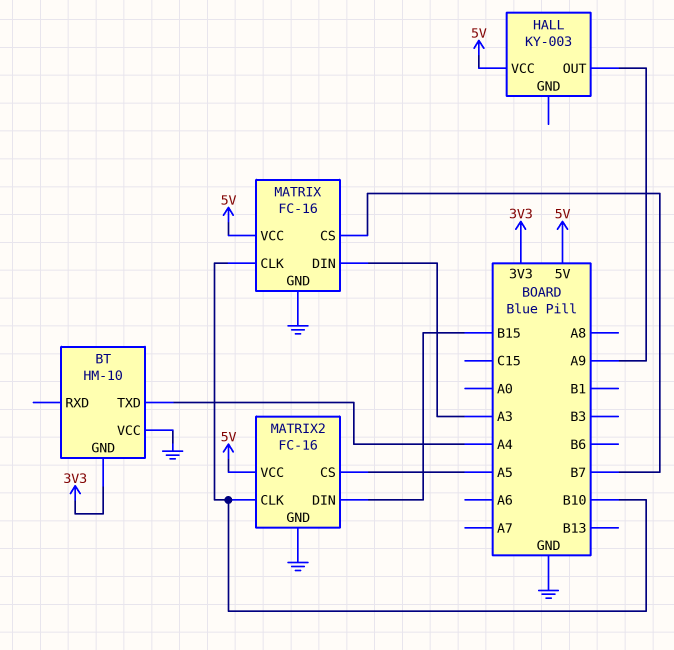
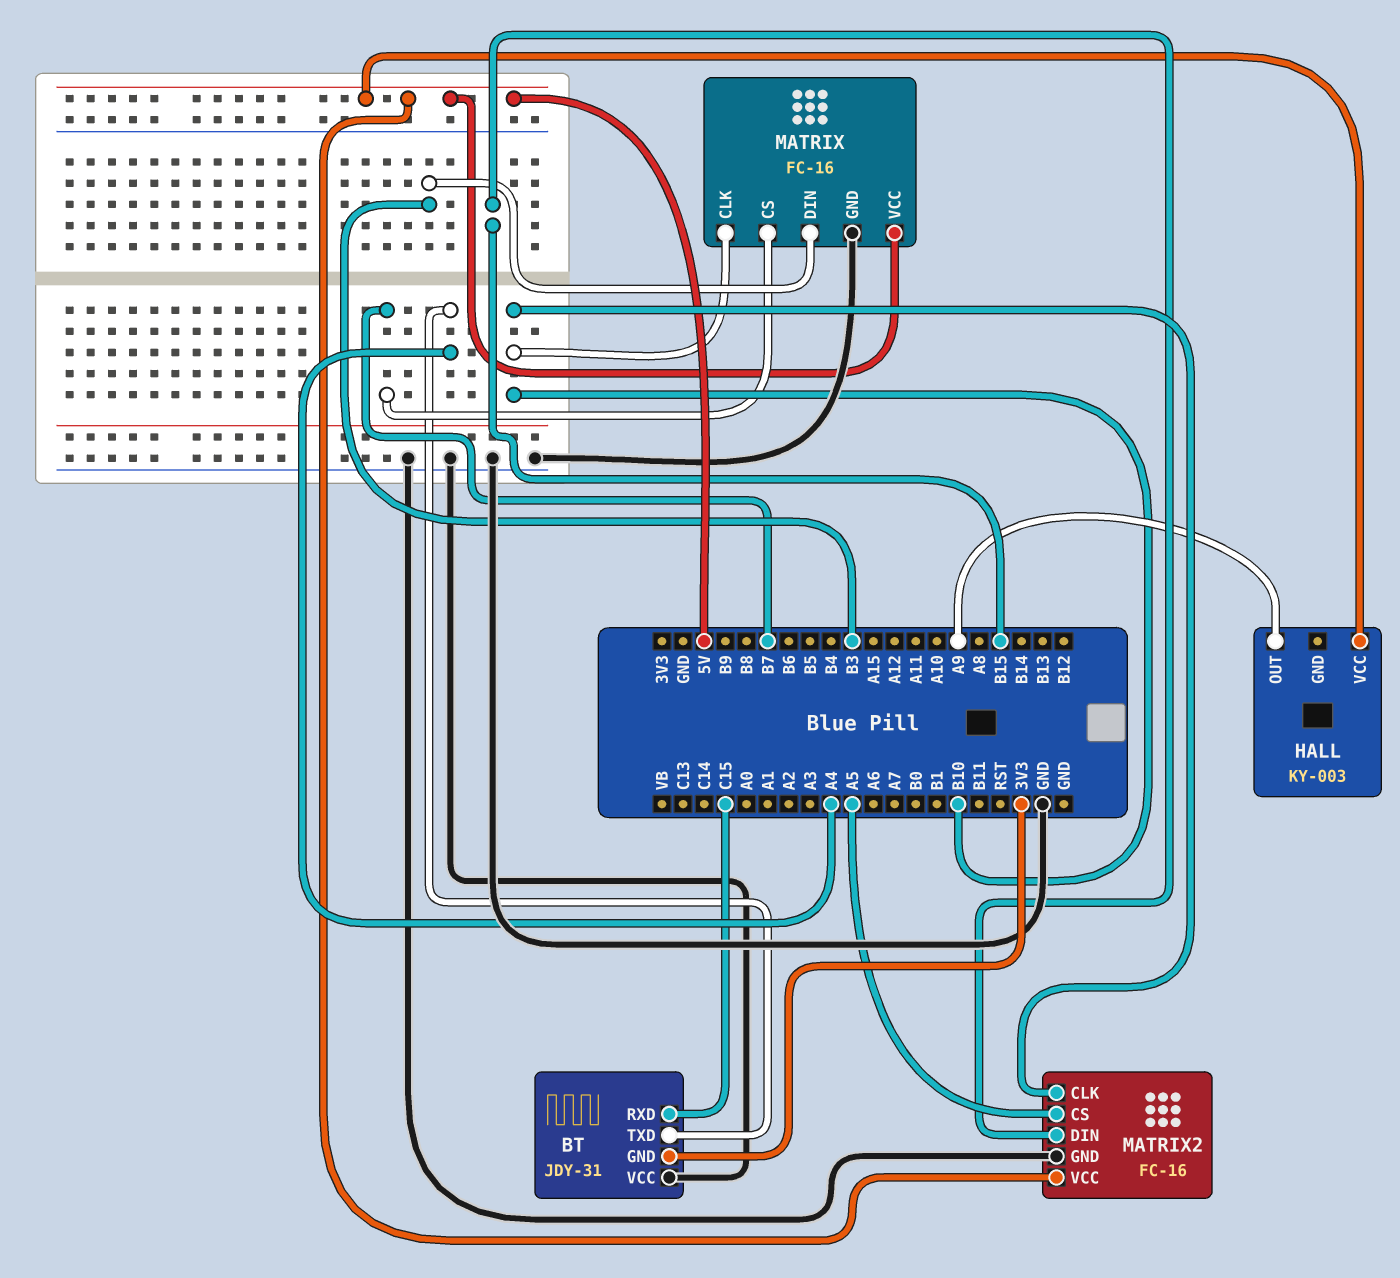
BT: HM-10 -> JDY-31
BT pin RXD: none -> C15
MATRIX pin DIN: A3 -> B3

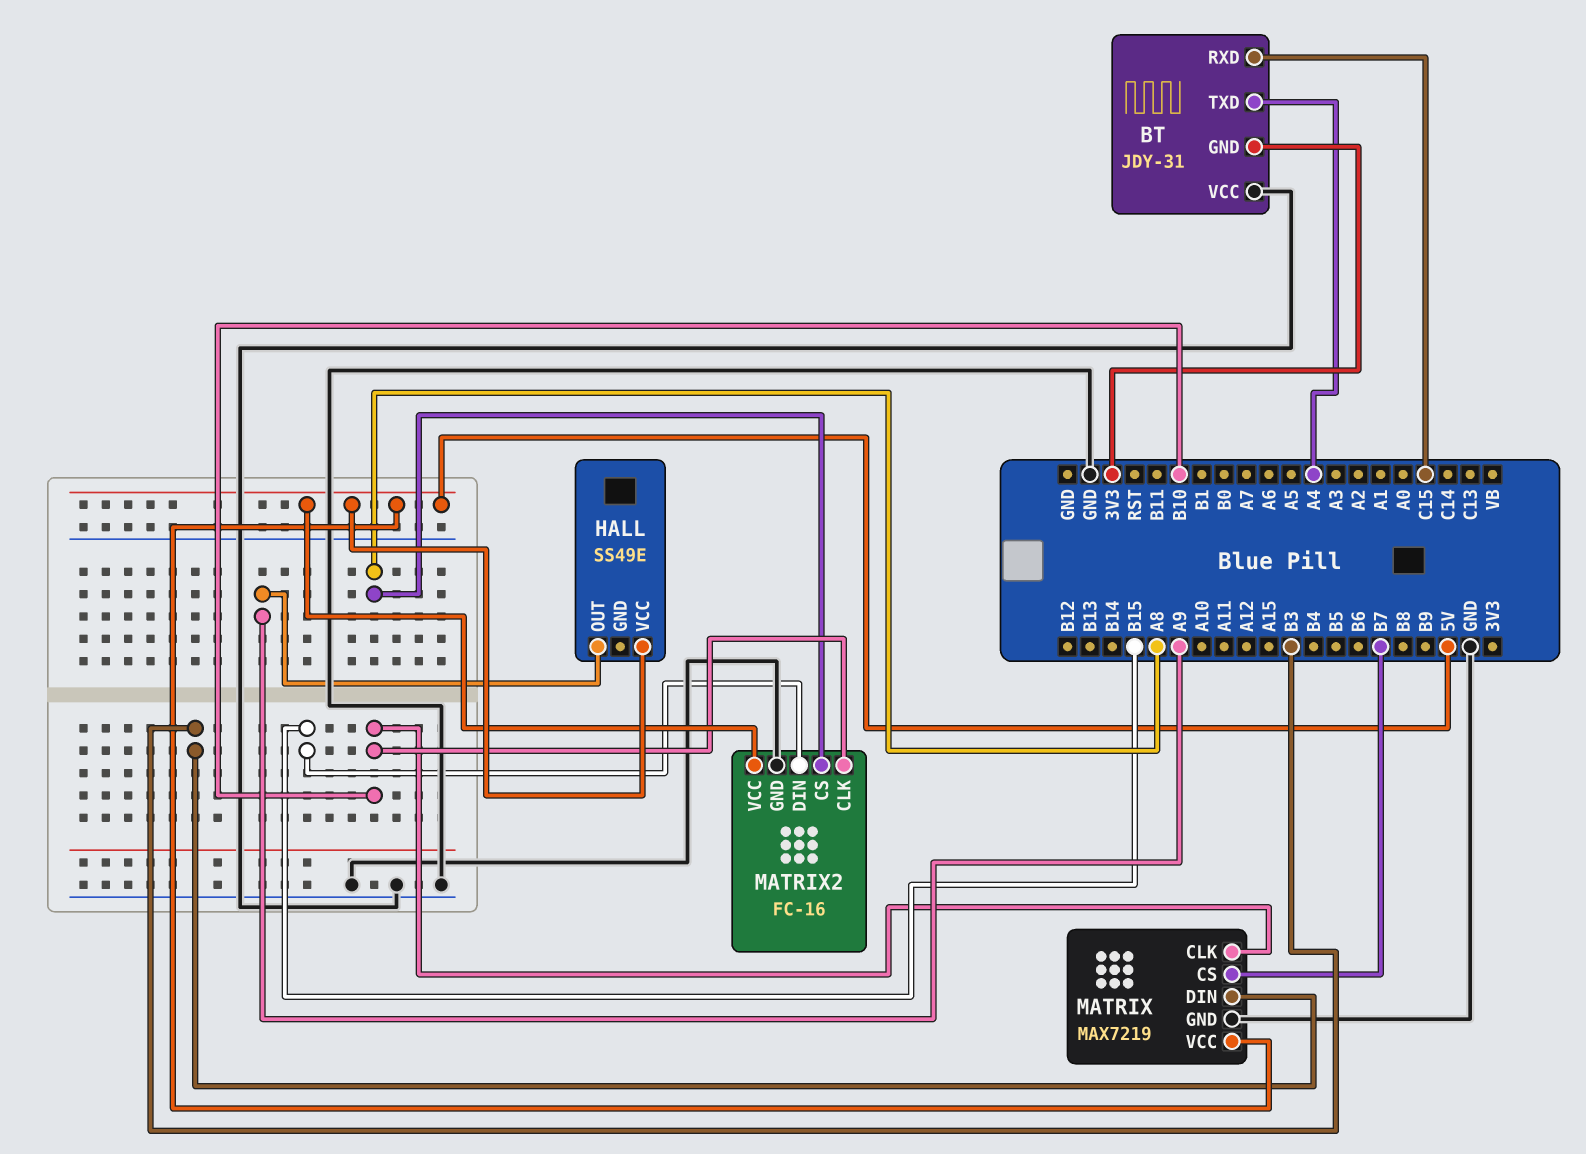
HALL: KY-003 -> SS49E
MATRIX: FC-16 -> MAX7219
MATRIX2 pin CS: A5 -> A8

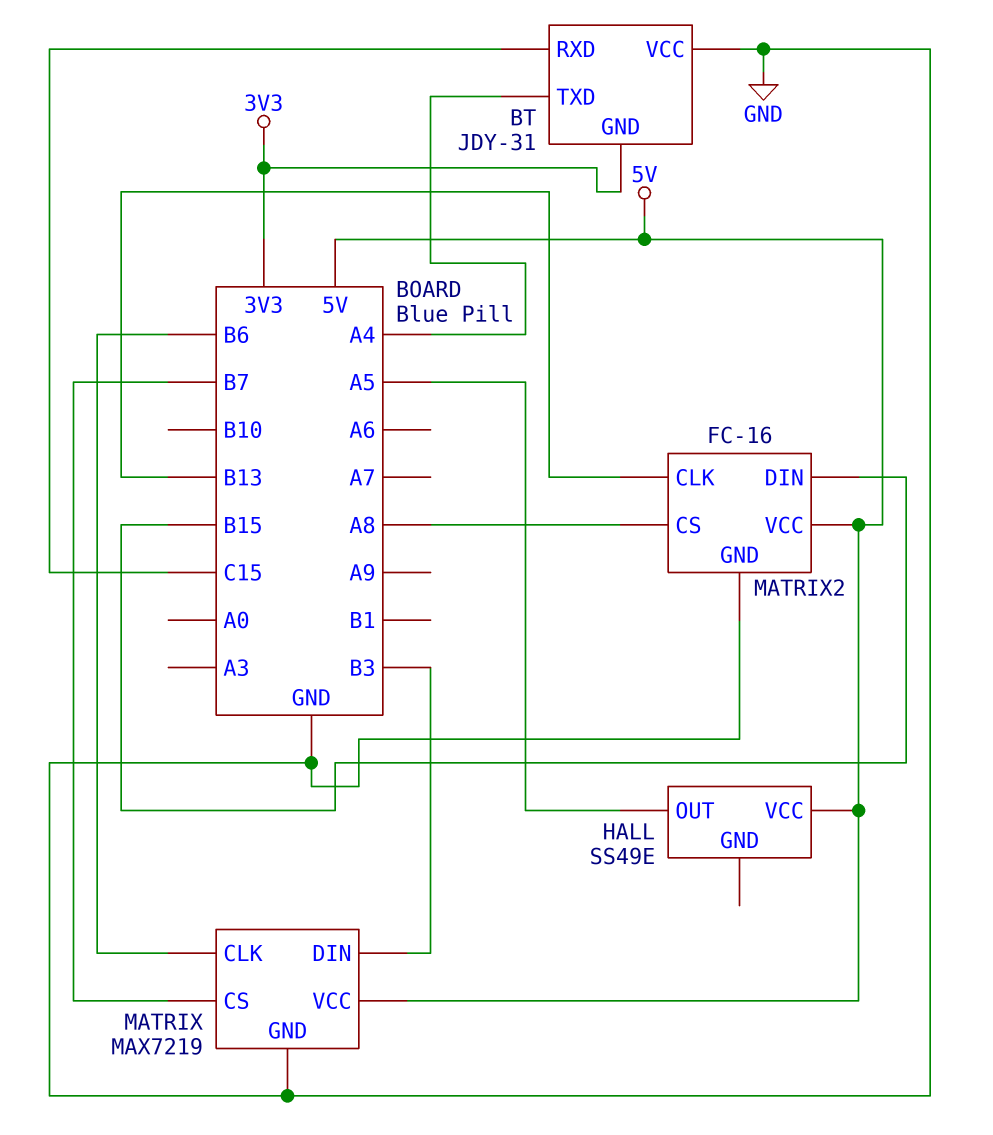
HALL pin OUT: A9 -> A5
MATRIX pin CLK: B10 -> B6
MATRIX2 pin CLK: B10 -> B13

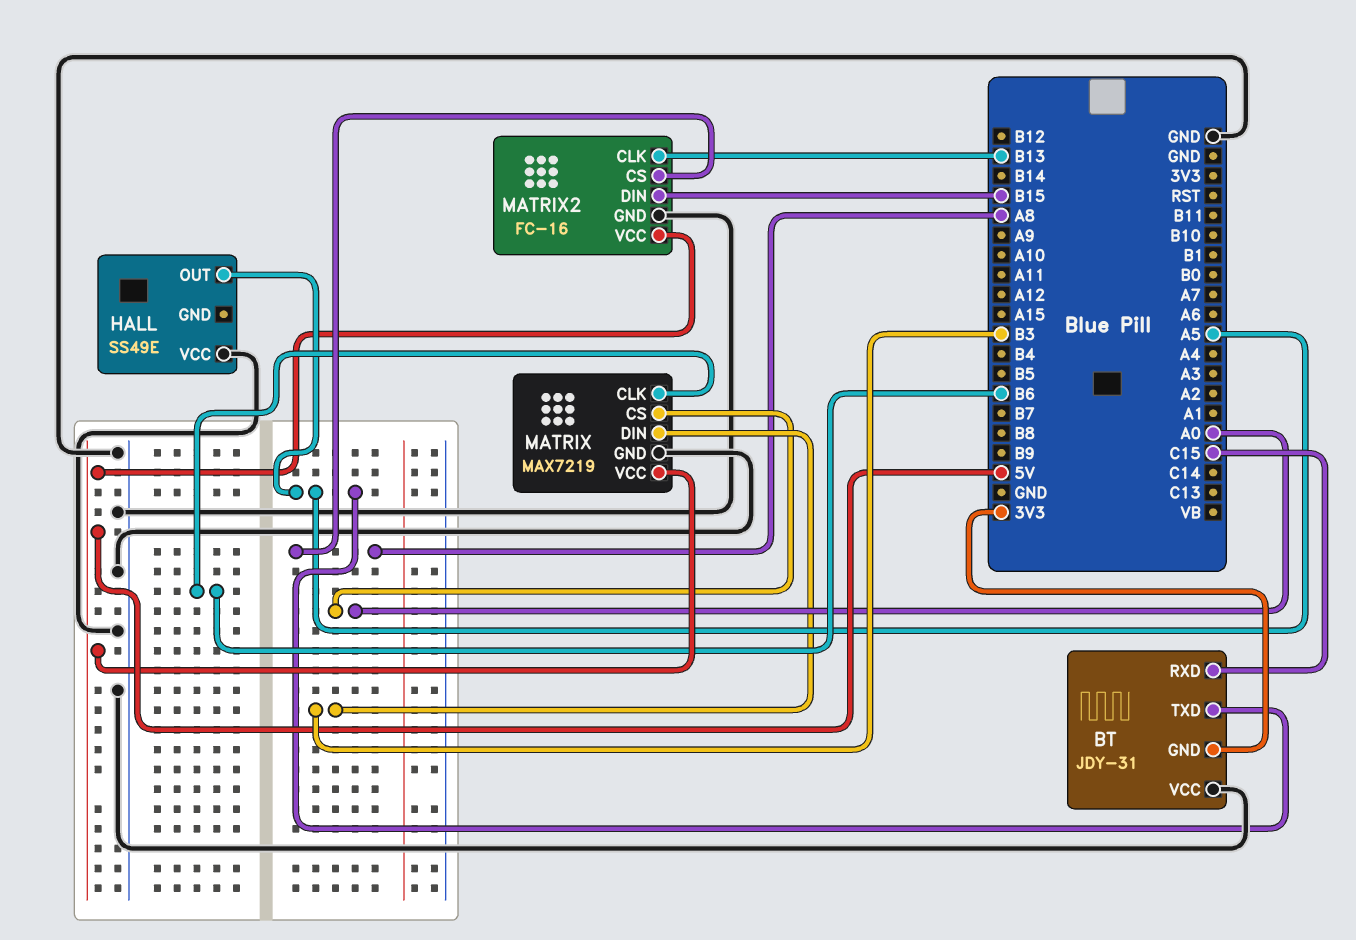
BT pin TXD: A4 -> A5
HALL pin VCC: 5V -> GND
MATRIX pin CS: B7 -> A0

